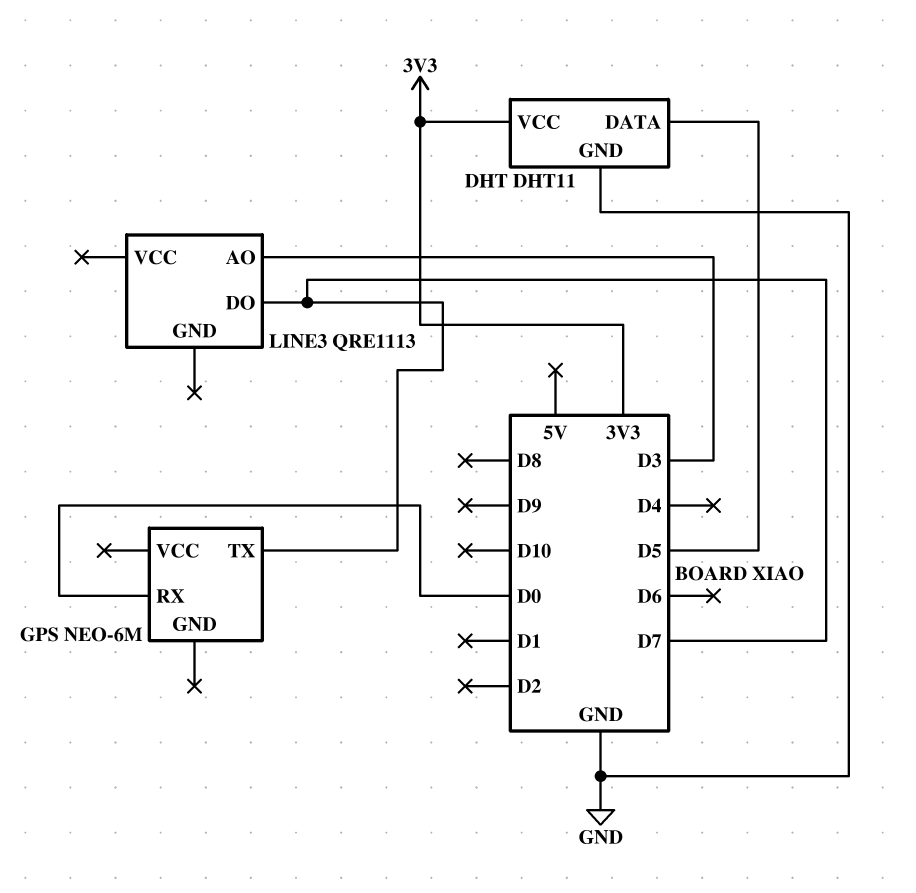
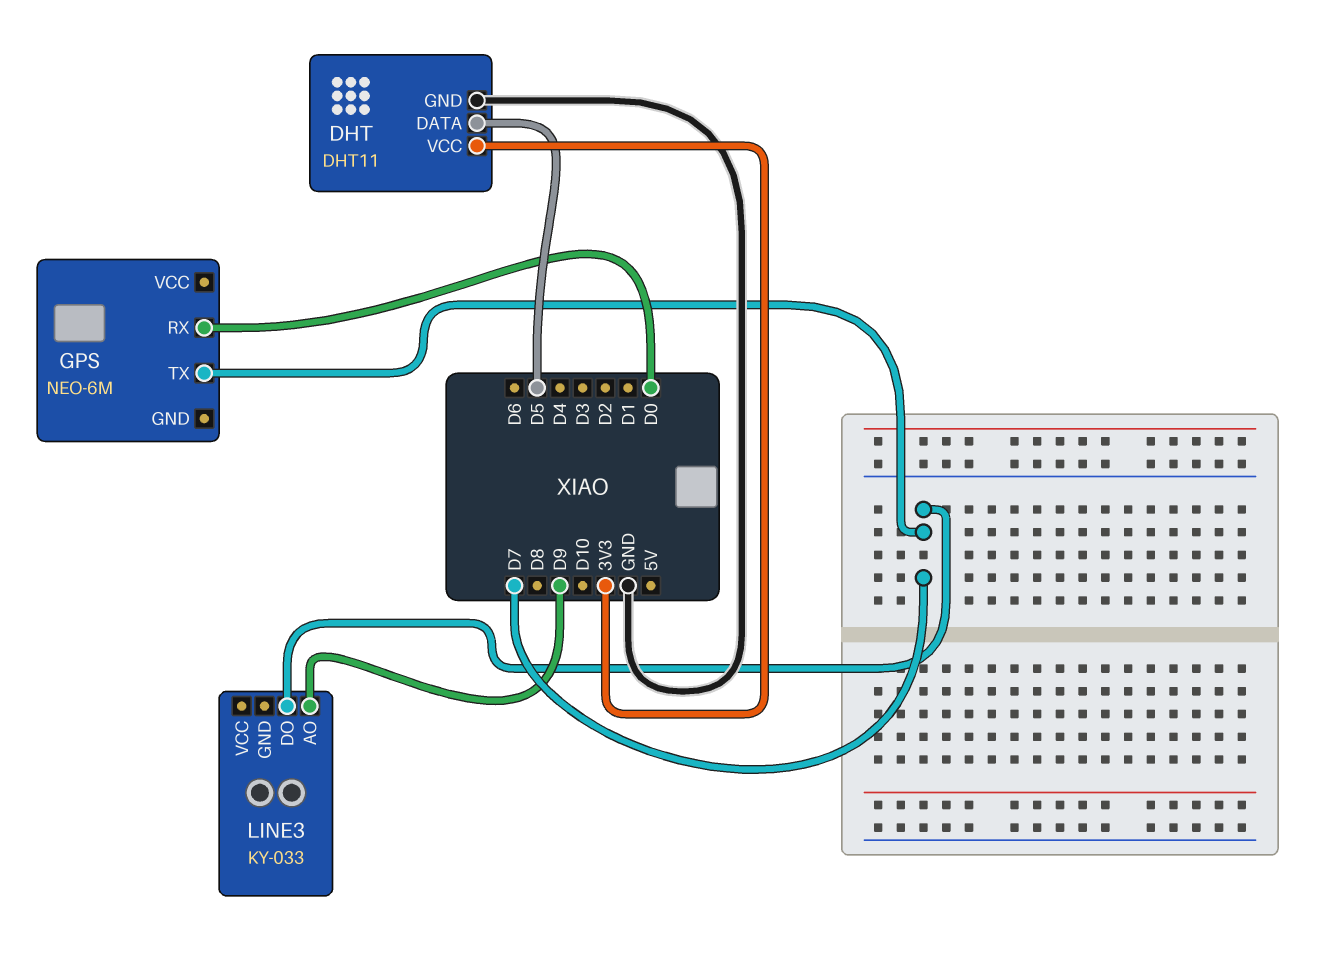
LINE3: QRE1113 -> KY-033
LINE3 pin AO: D3 -> D9

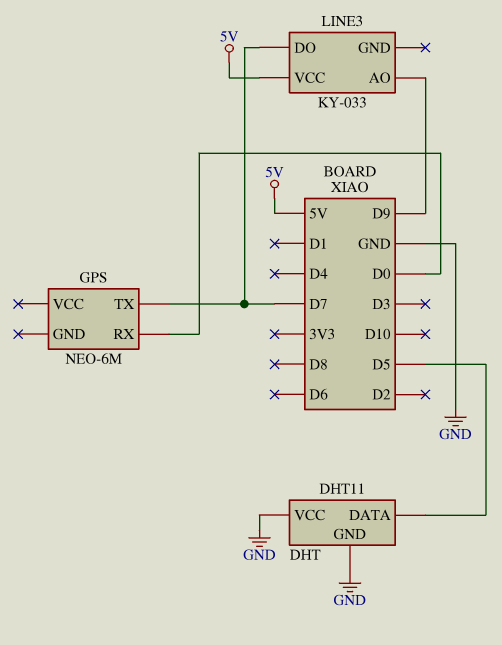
DHT pin VCC: 3V3 -> GND
LINE3 pin VCC: none -> 5V

